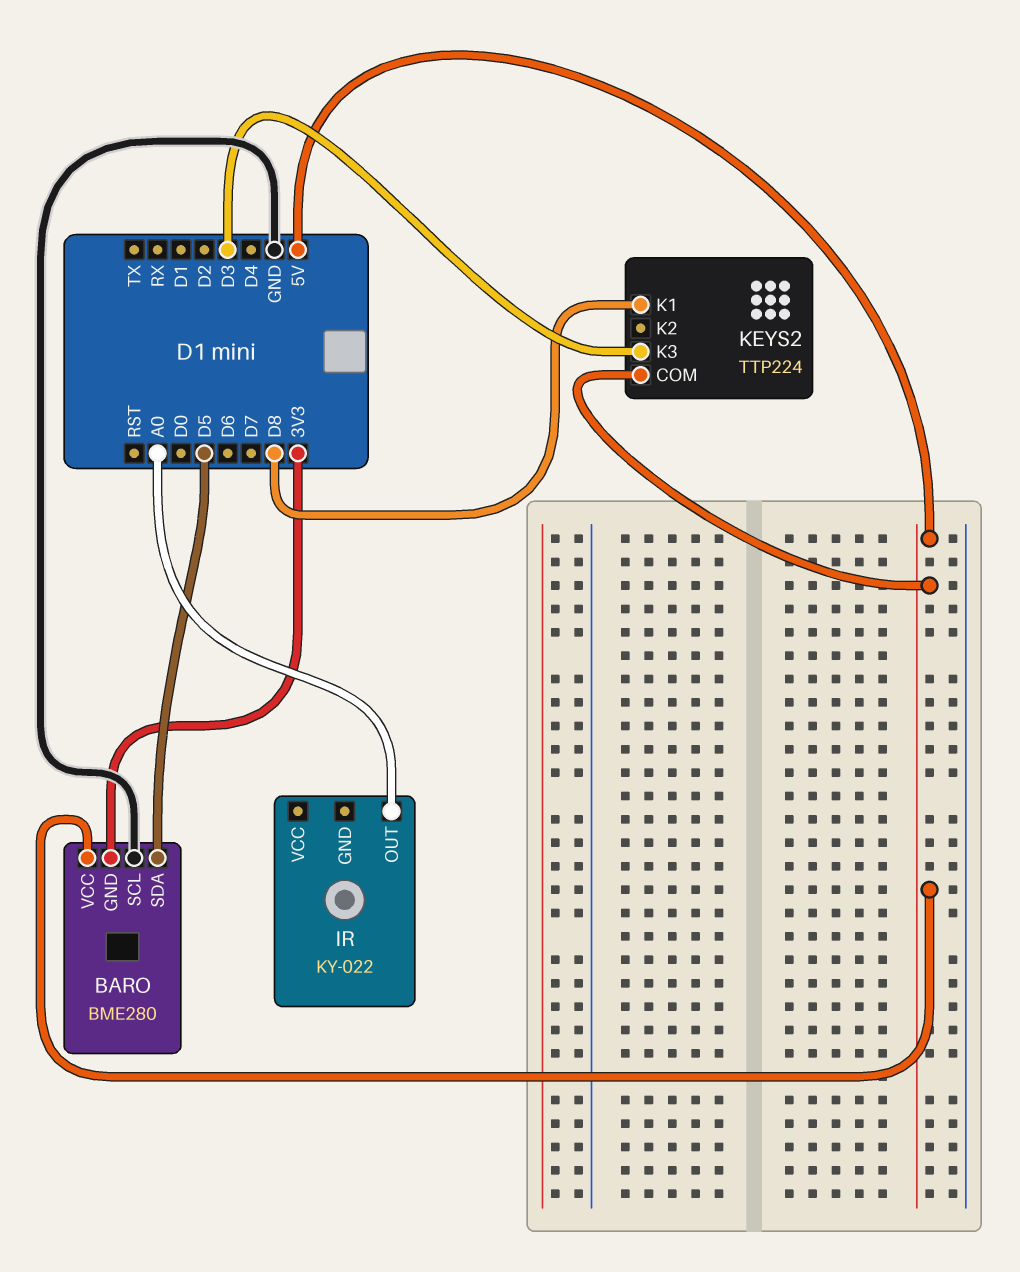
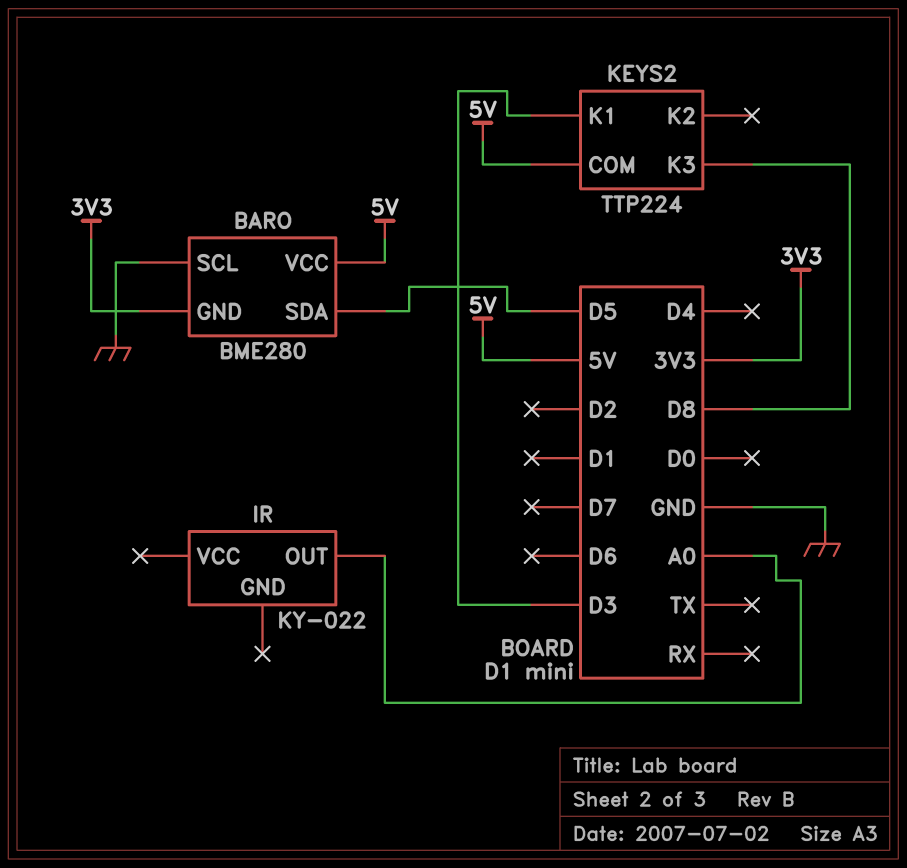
KEYS2 pin K1: D8 -> D3
KEYS2 pin K3: D3 -> D8

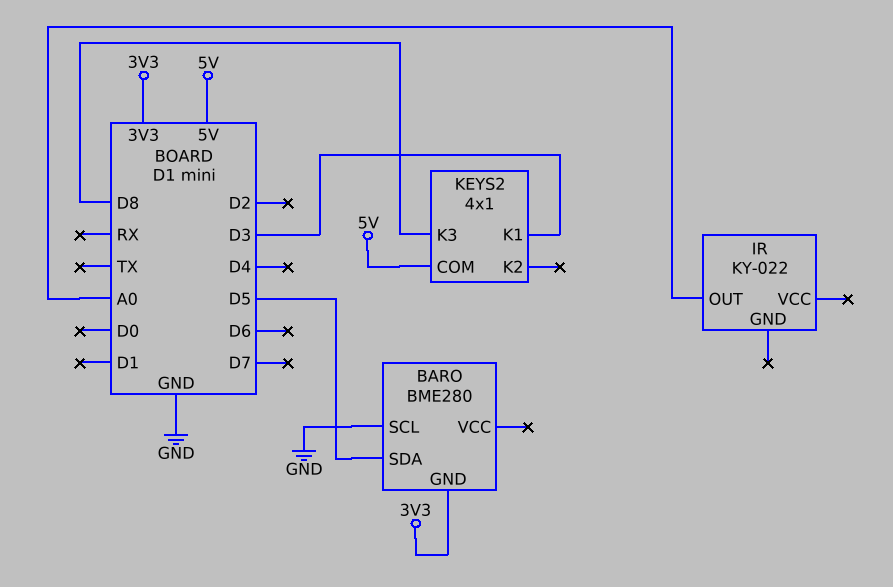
BARO pin VCC: 5V -> none
KEYS2: TTP224 -> 4x1

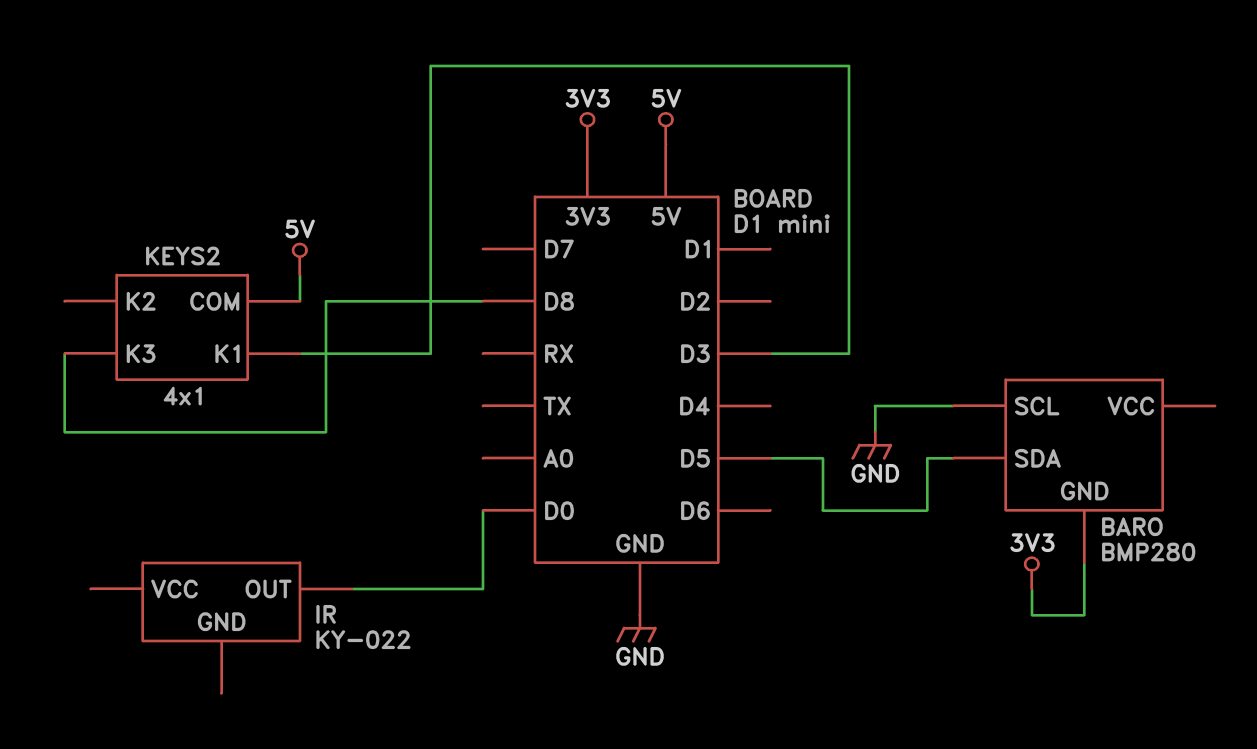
BARO: BME280 -> BMP280
IR pin OUT: A0 -> D0

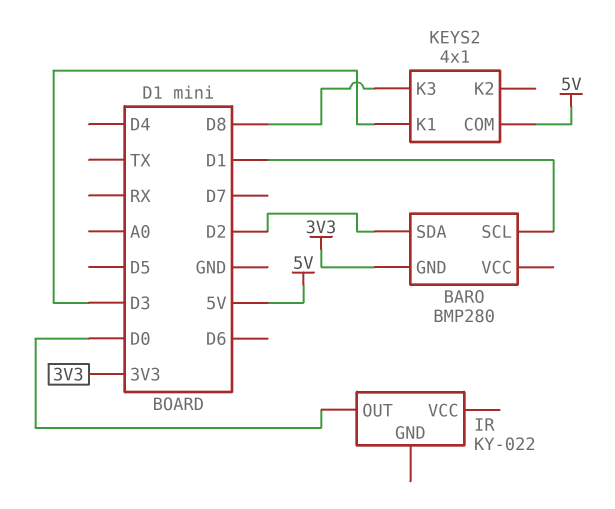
BARO pin SCL: GND -> D1
BARO pin SDA: D5 -> D2

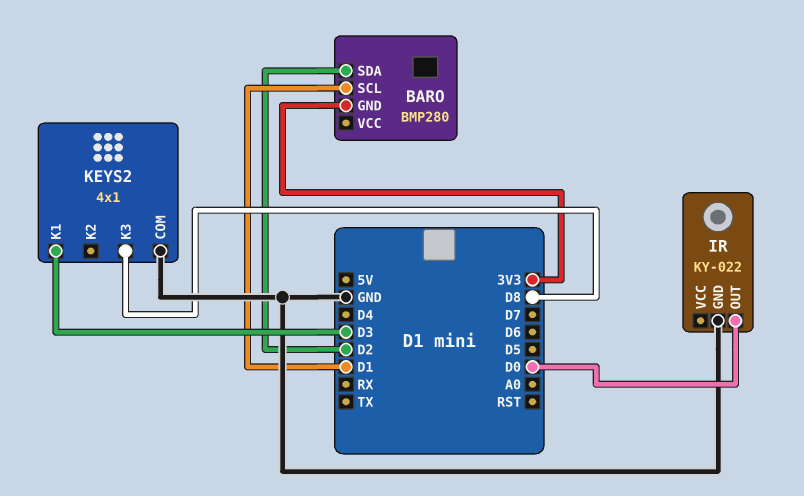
IR pin GND: none -> GND
KEYS2 pin COM: 5V -> GND

